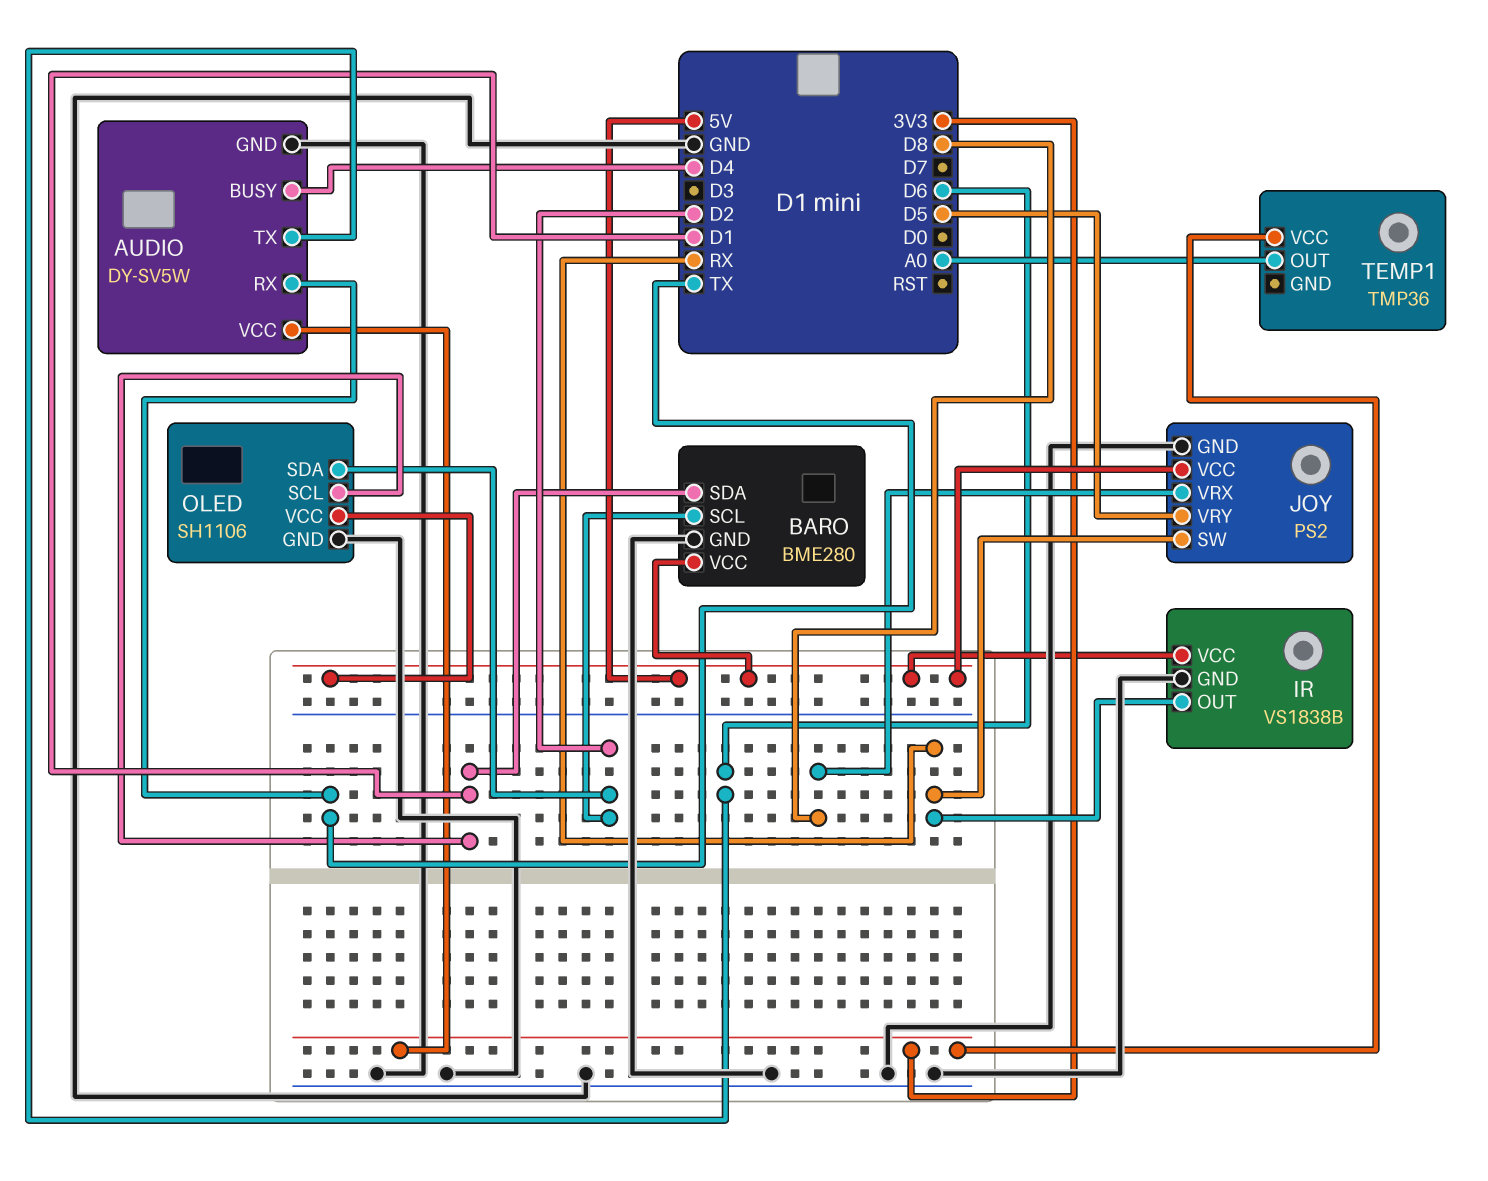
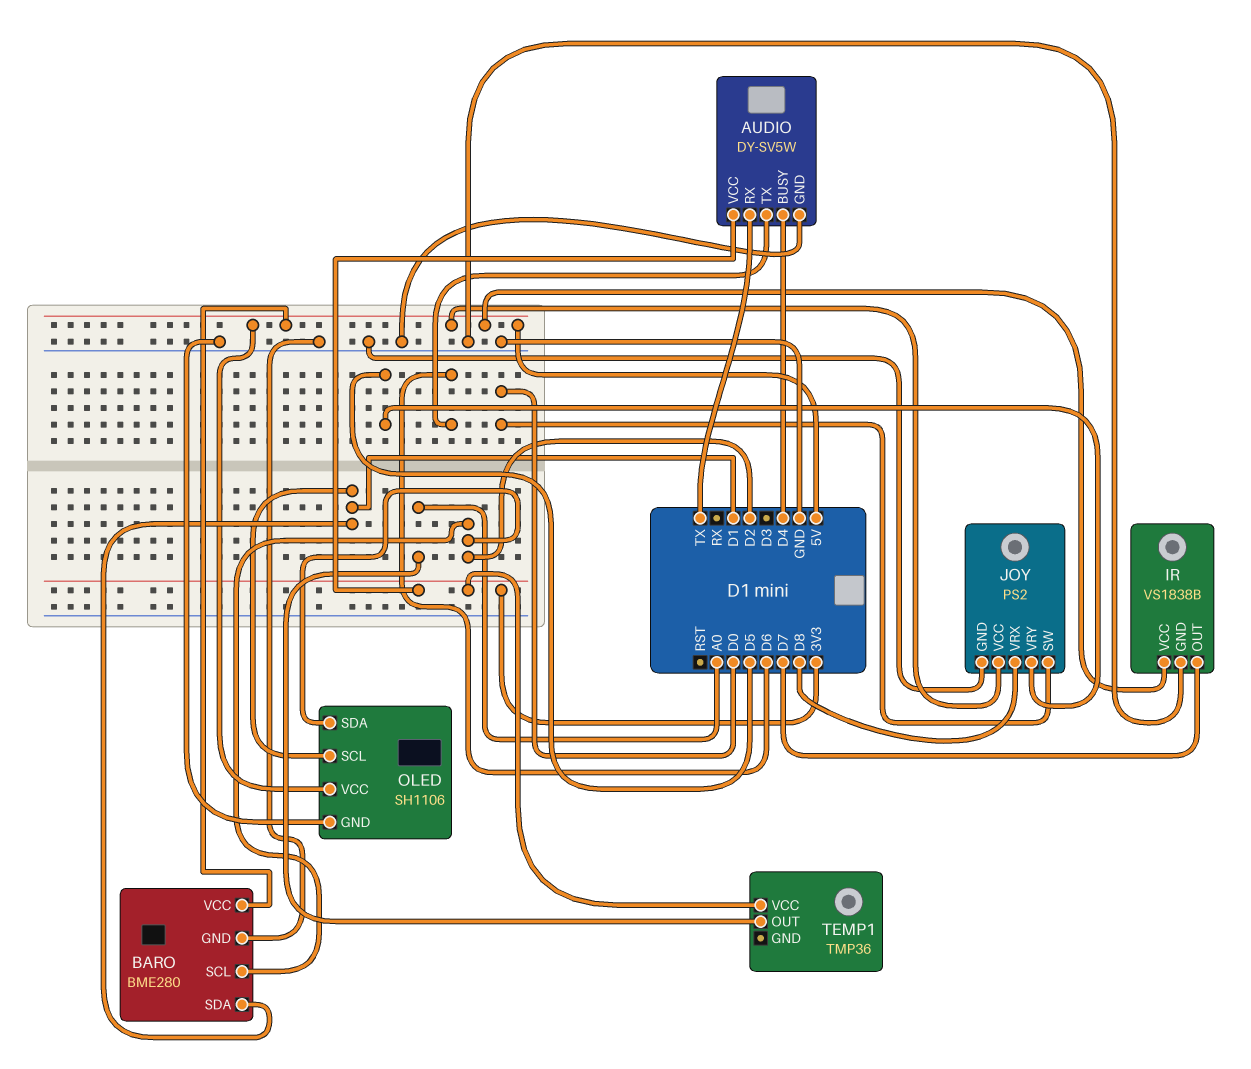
IR pin OUT: RX -> D7
JOY pin SW: RX -> D0

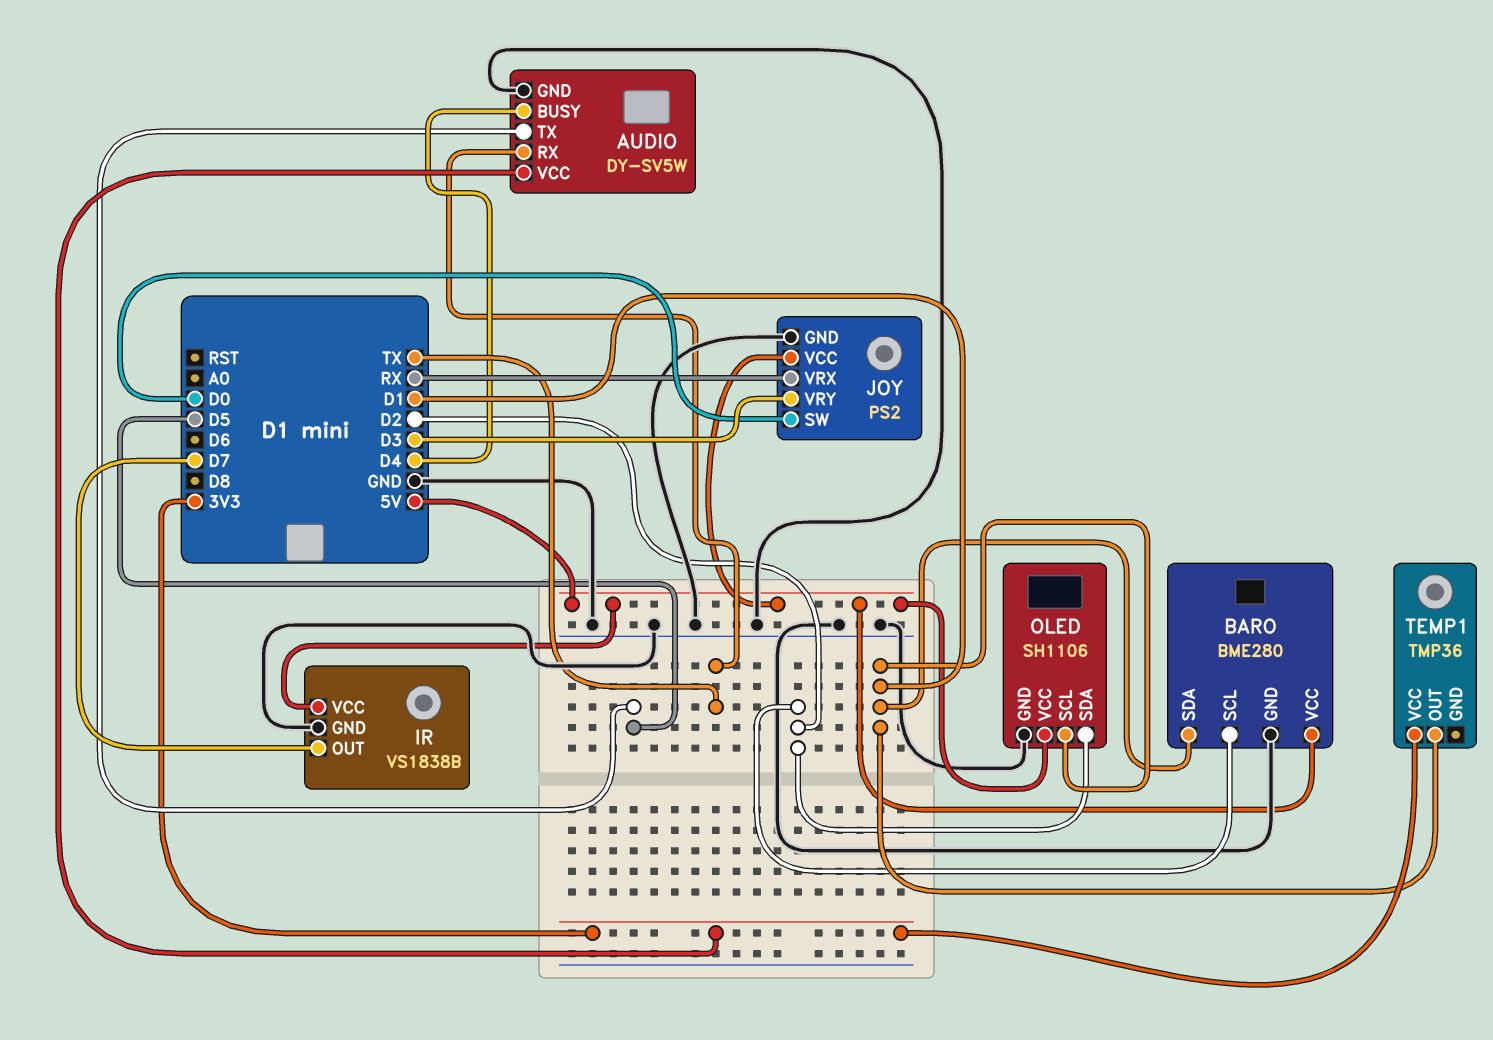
AUDIO pin TX: D6 -> D5
JOY pin VRX: D8 -> RX
JOY pin VRY: D5 -> D3
TEMP1 pin OUT: A0 -> D1

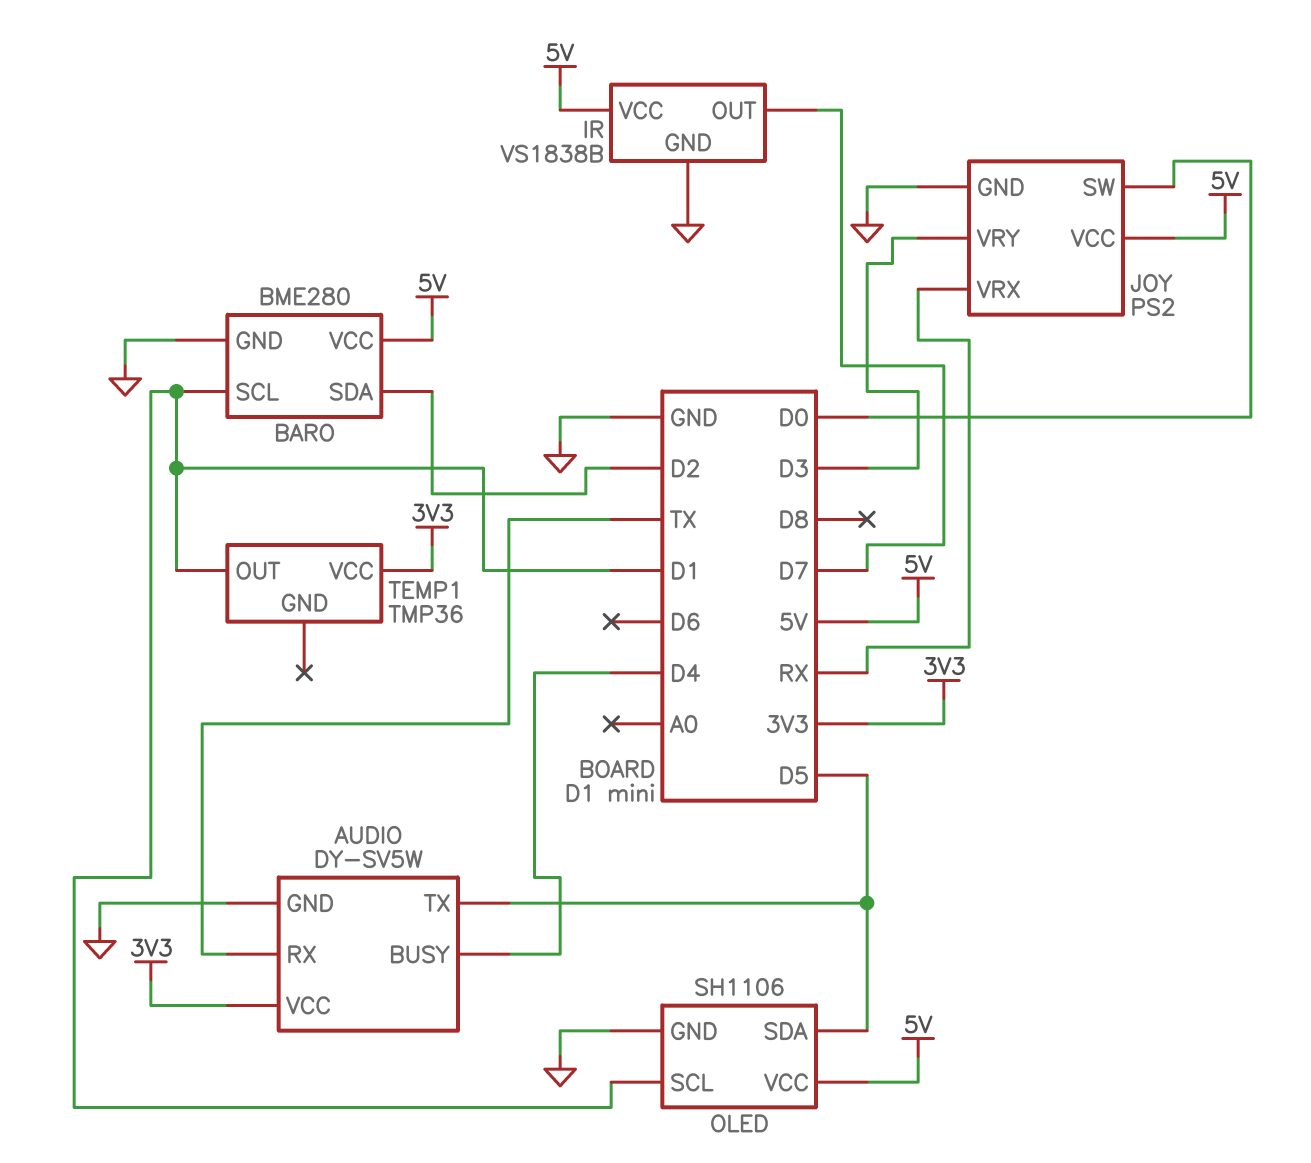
BARO pin SCL: D2 -> D1
BARO pin SDA: D1 -> D2
OLED pin SDA: D2 -> D5

